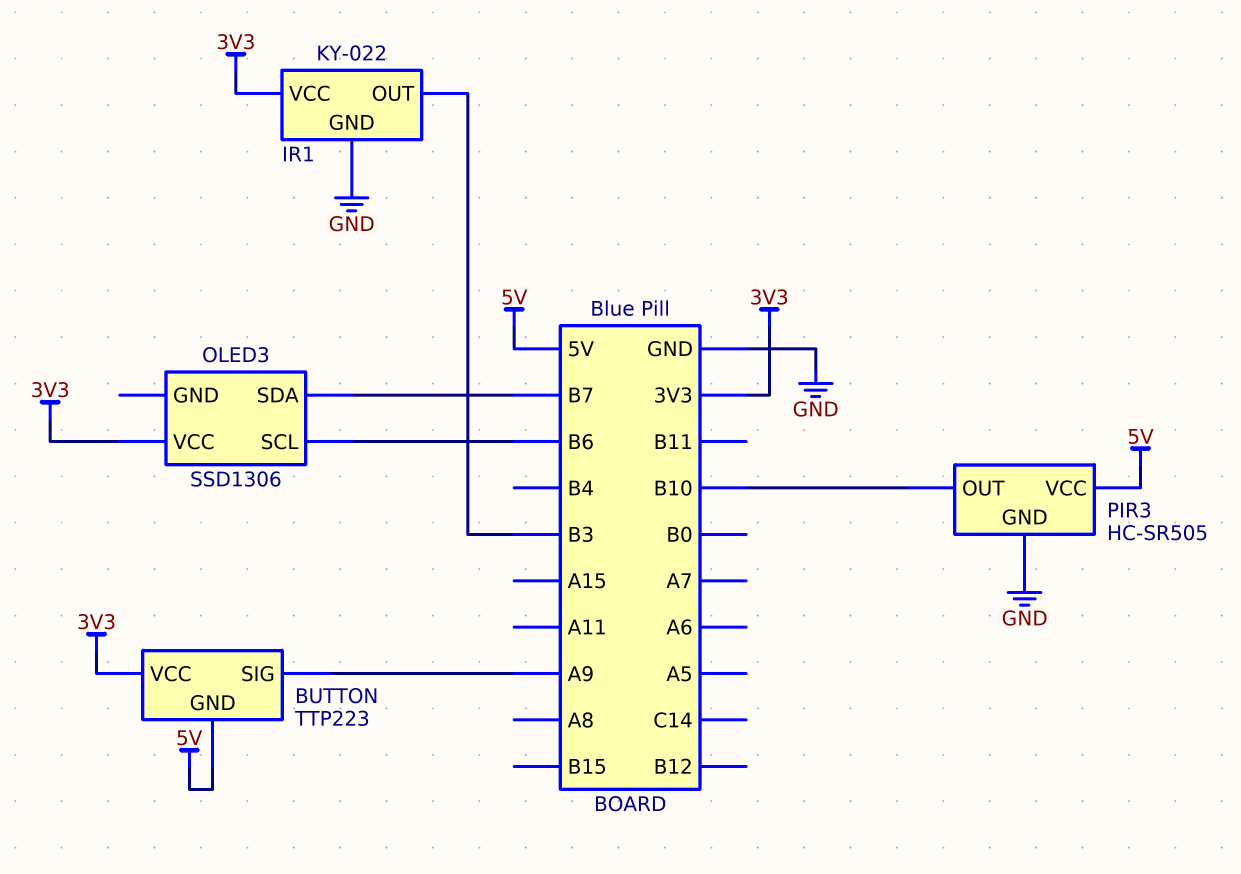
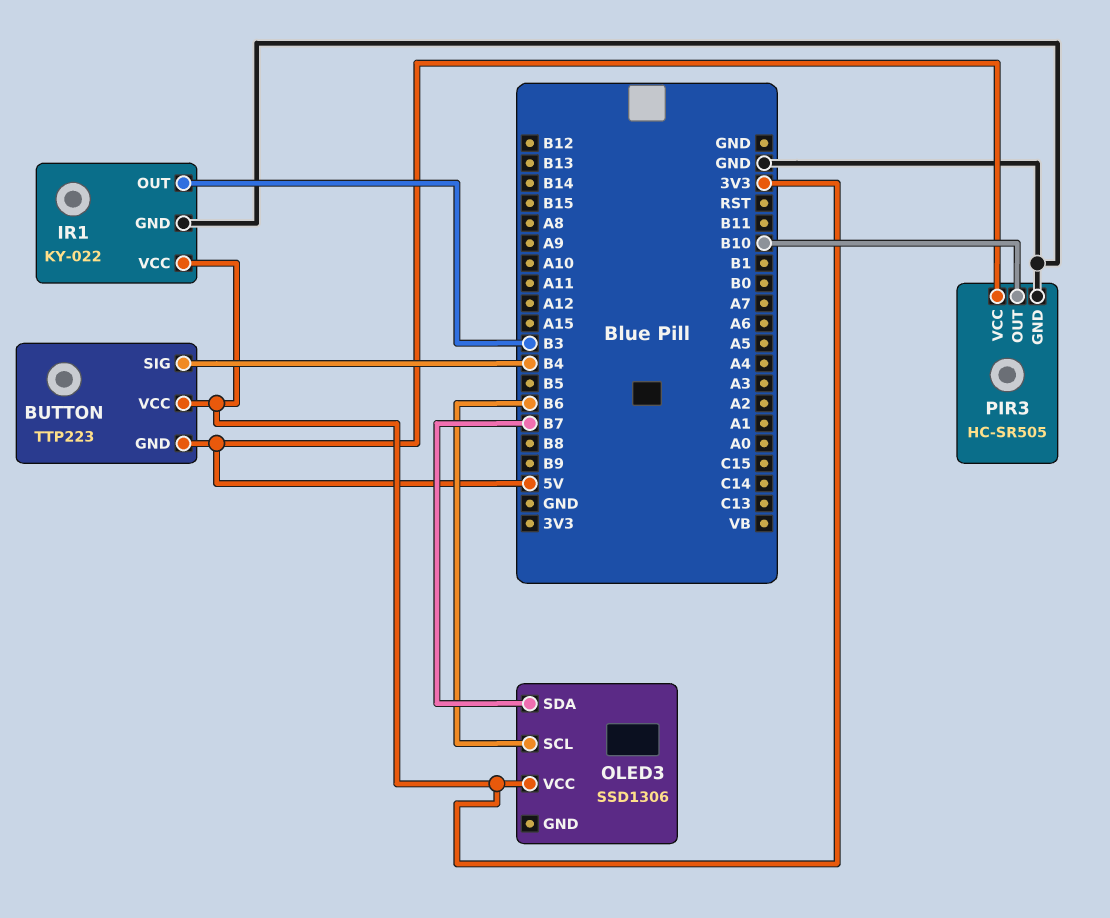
BUTTON pin SIG: A9 -> B4

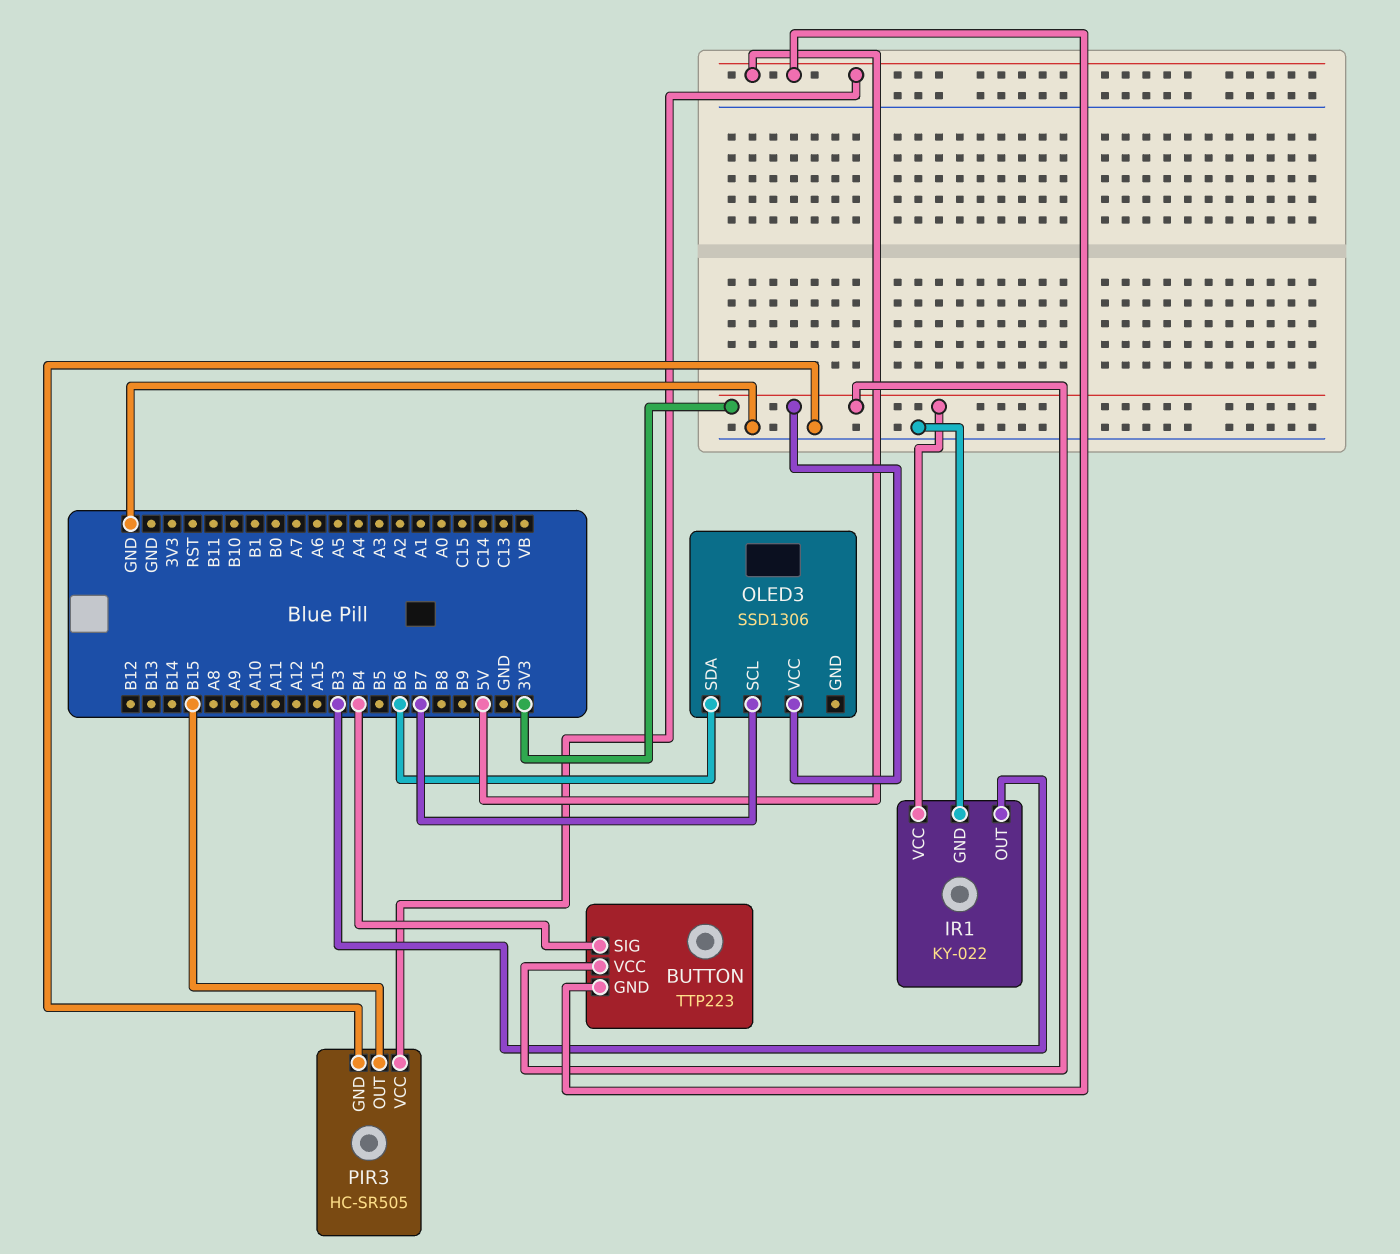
OLED3 pin SCL: B6 -> B7
OLED3 pin SDA: B7 -> B6
PIR3 pin OUT: B10 -> B15

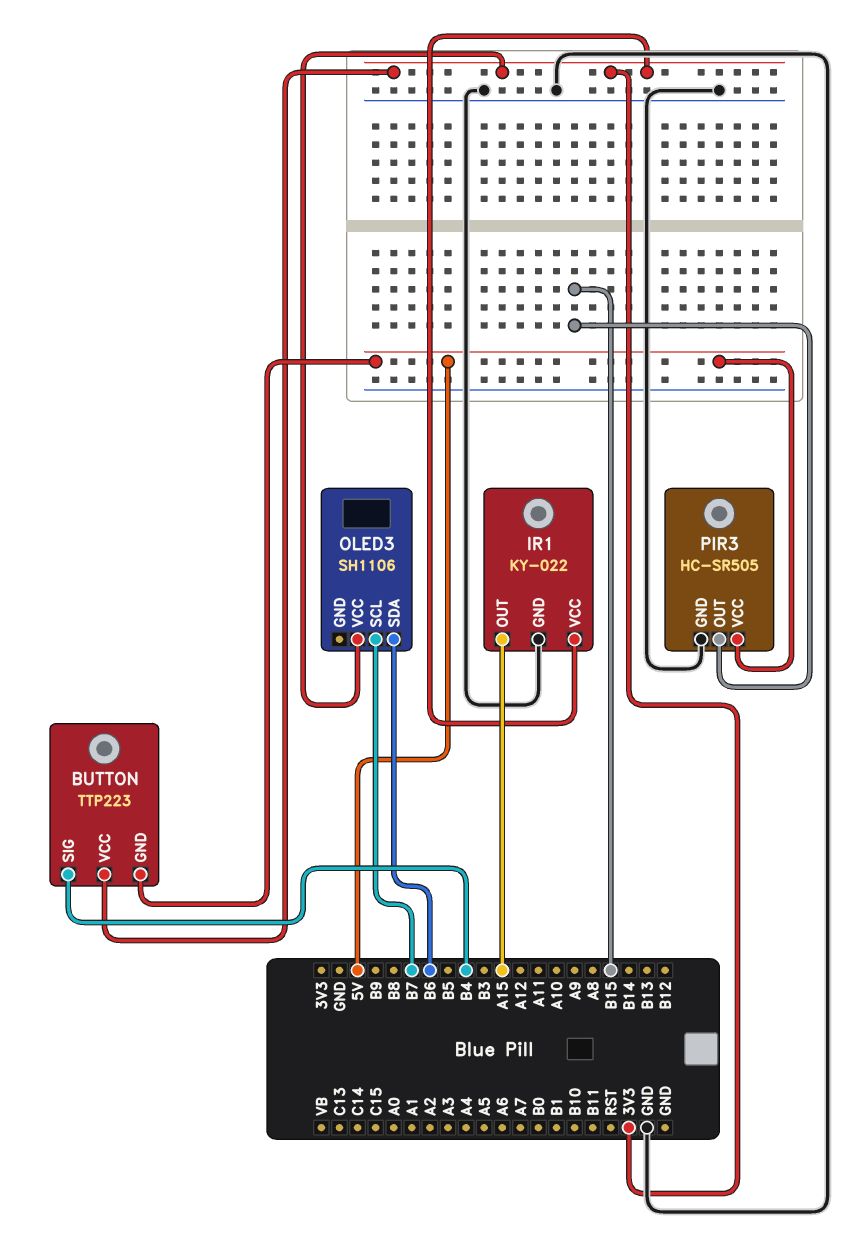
IR1 pin OUT: B3 -> A15
OLED3: SSD1306 -> SH1106

